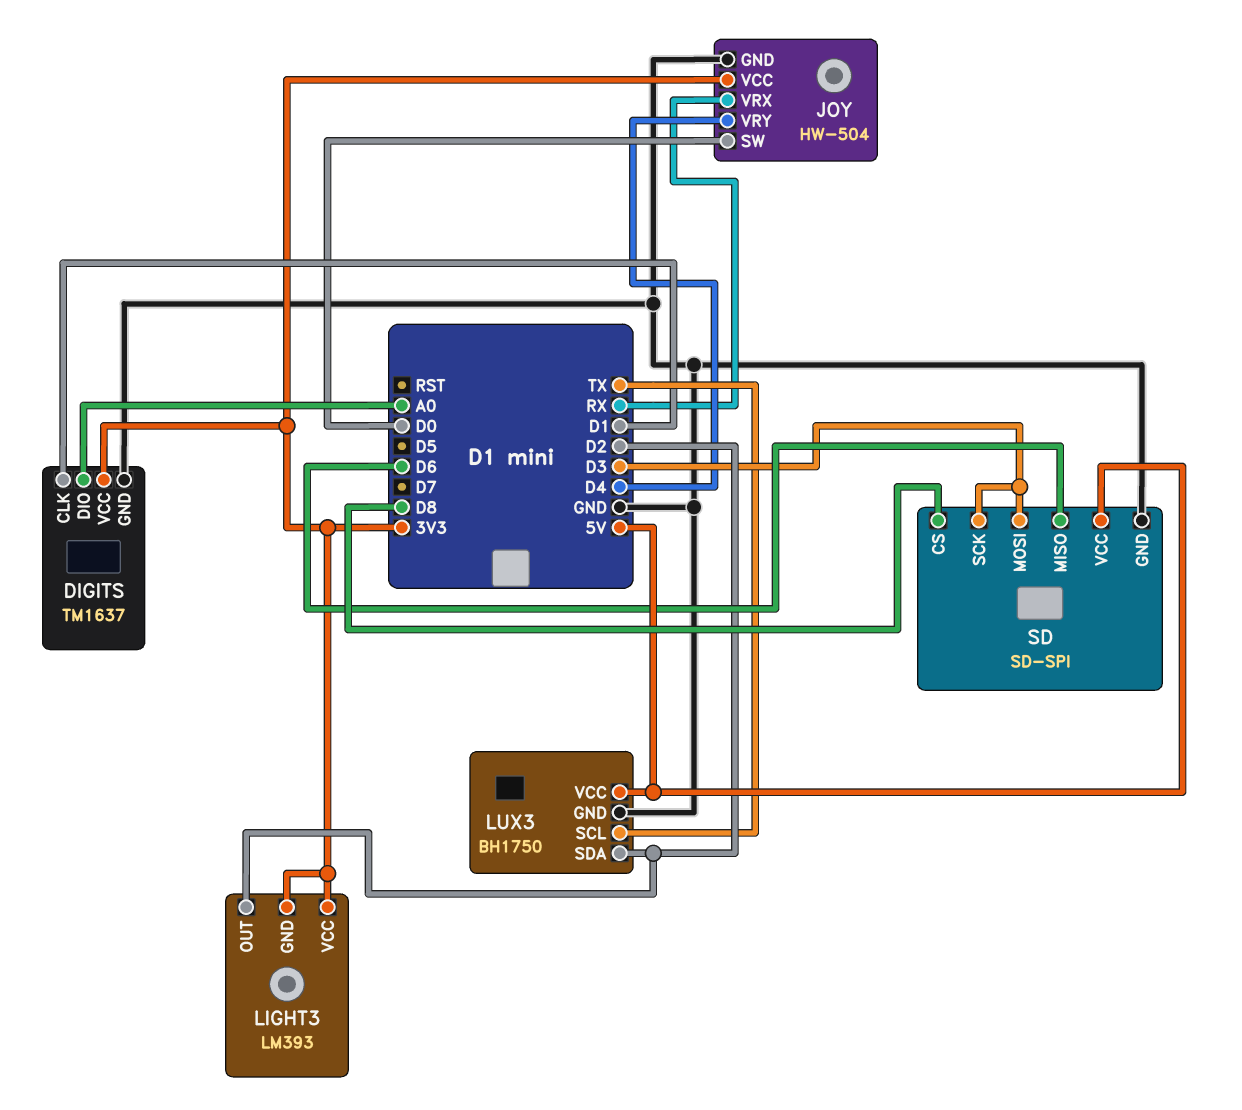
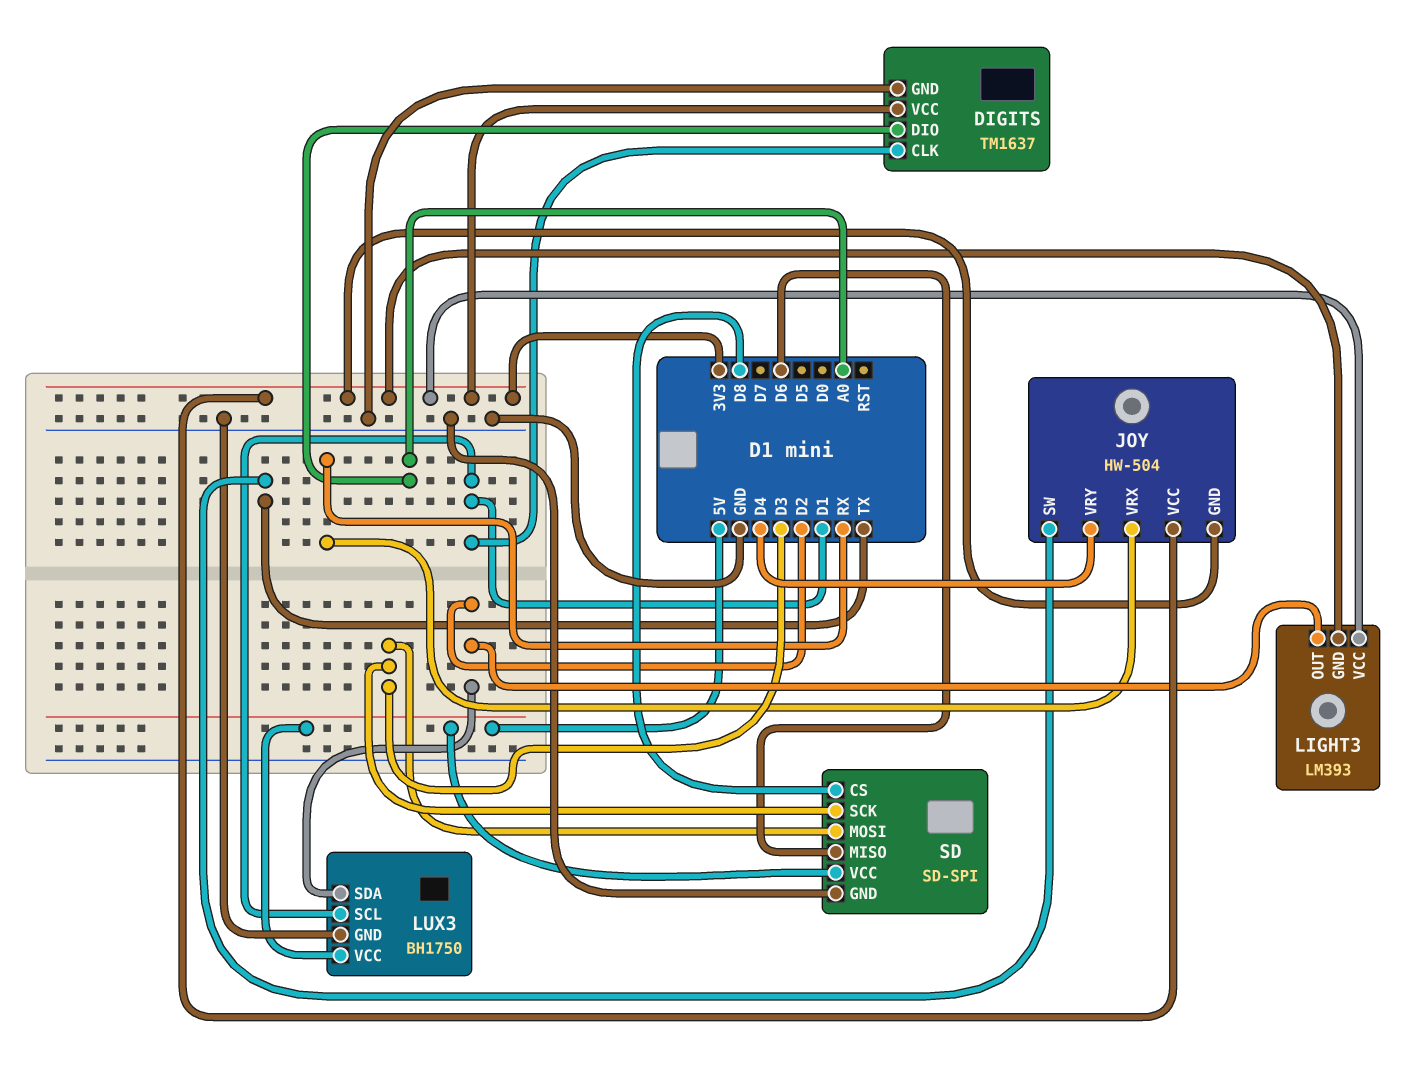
JOY pin GND: GND -> 3V3
JOY pin SW: D0 -> TX
LUX3 pin SCL: TX -> D1

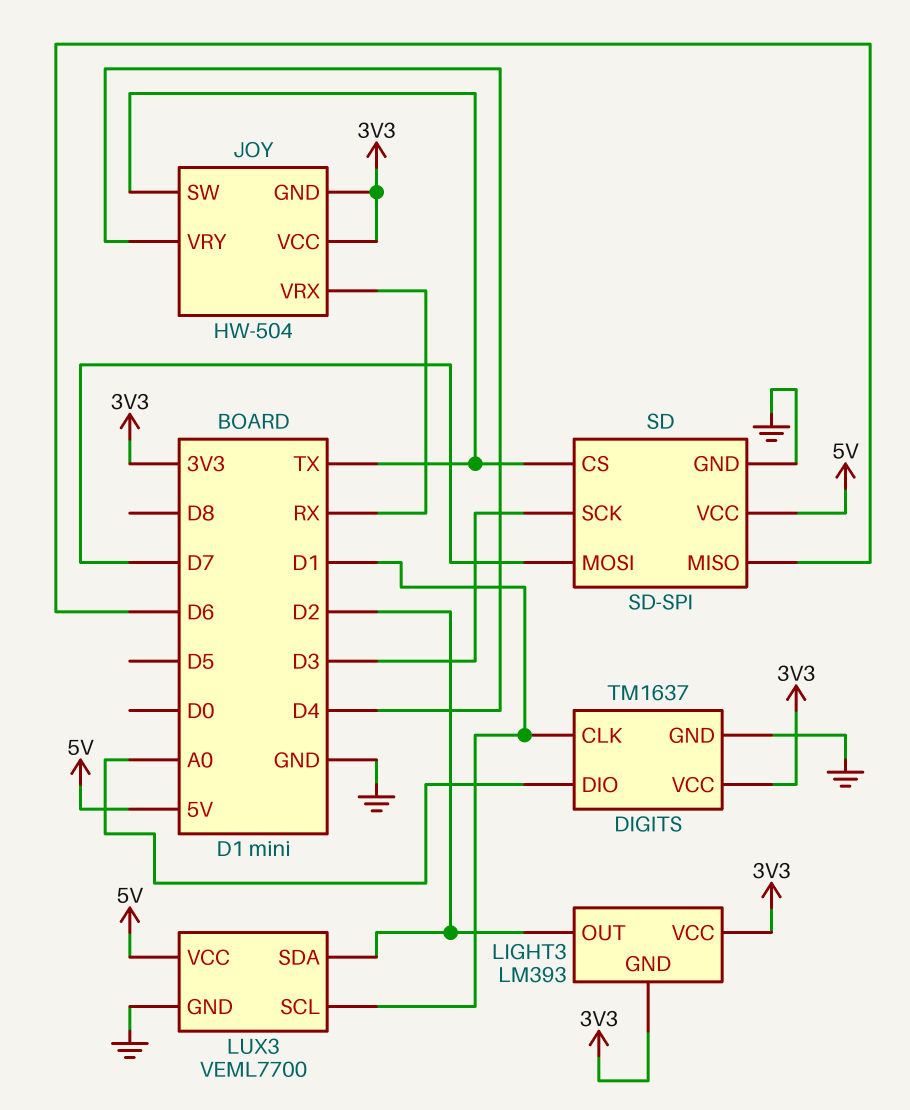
LUX3: BH1750 -> VEML7700
SD pin CS: D8 -> TX
SD pin MOSI: D3 -> D7

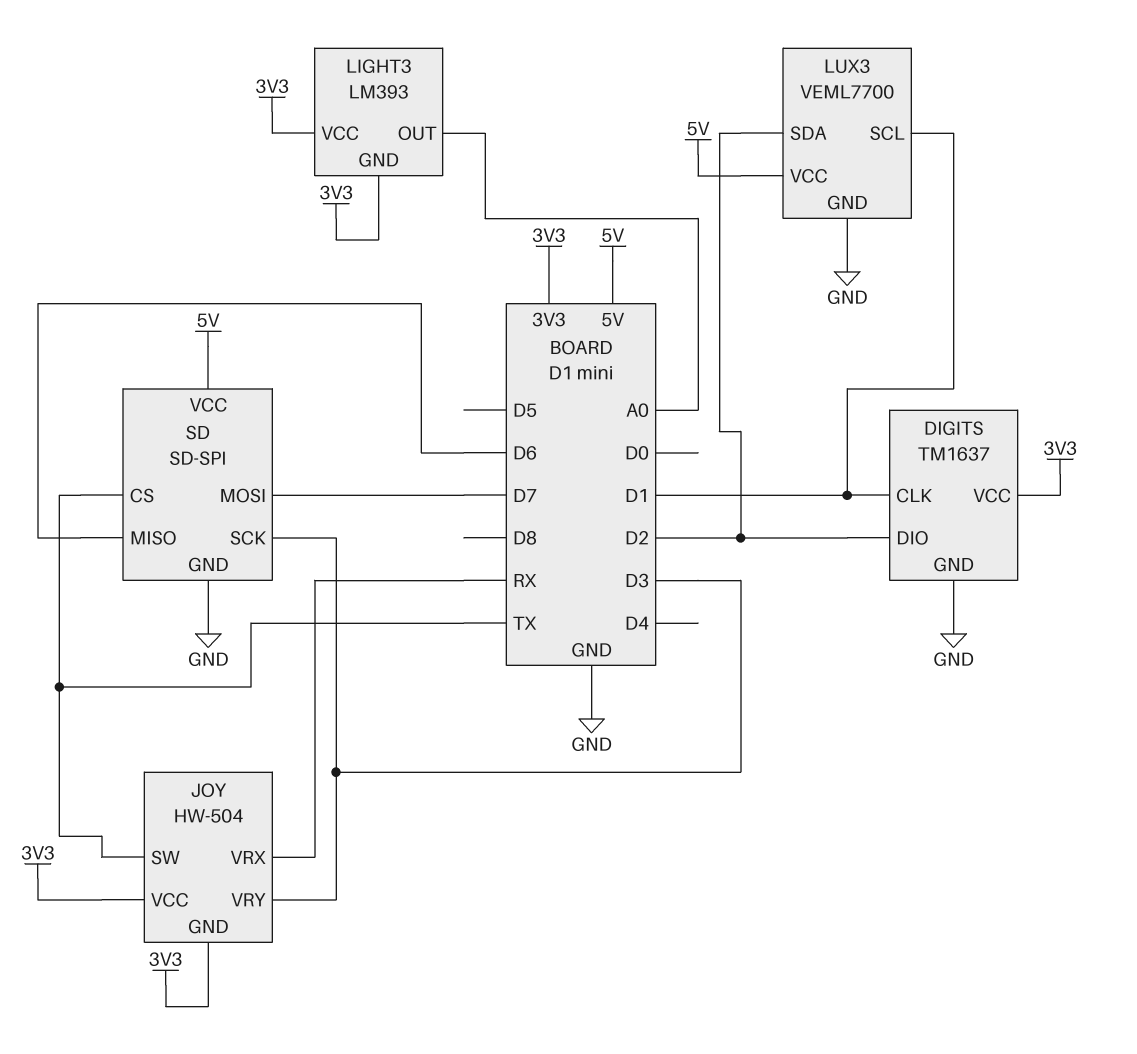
DIGITS pin DIO: A0 -> D2
JOY pin VRY: D4 -> D3
LIGHT3 pin OUT: D2 -> A0

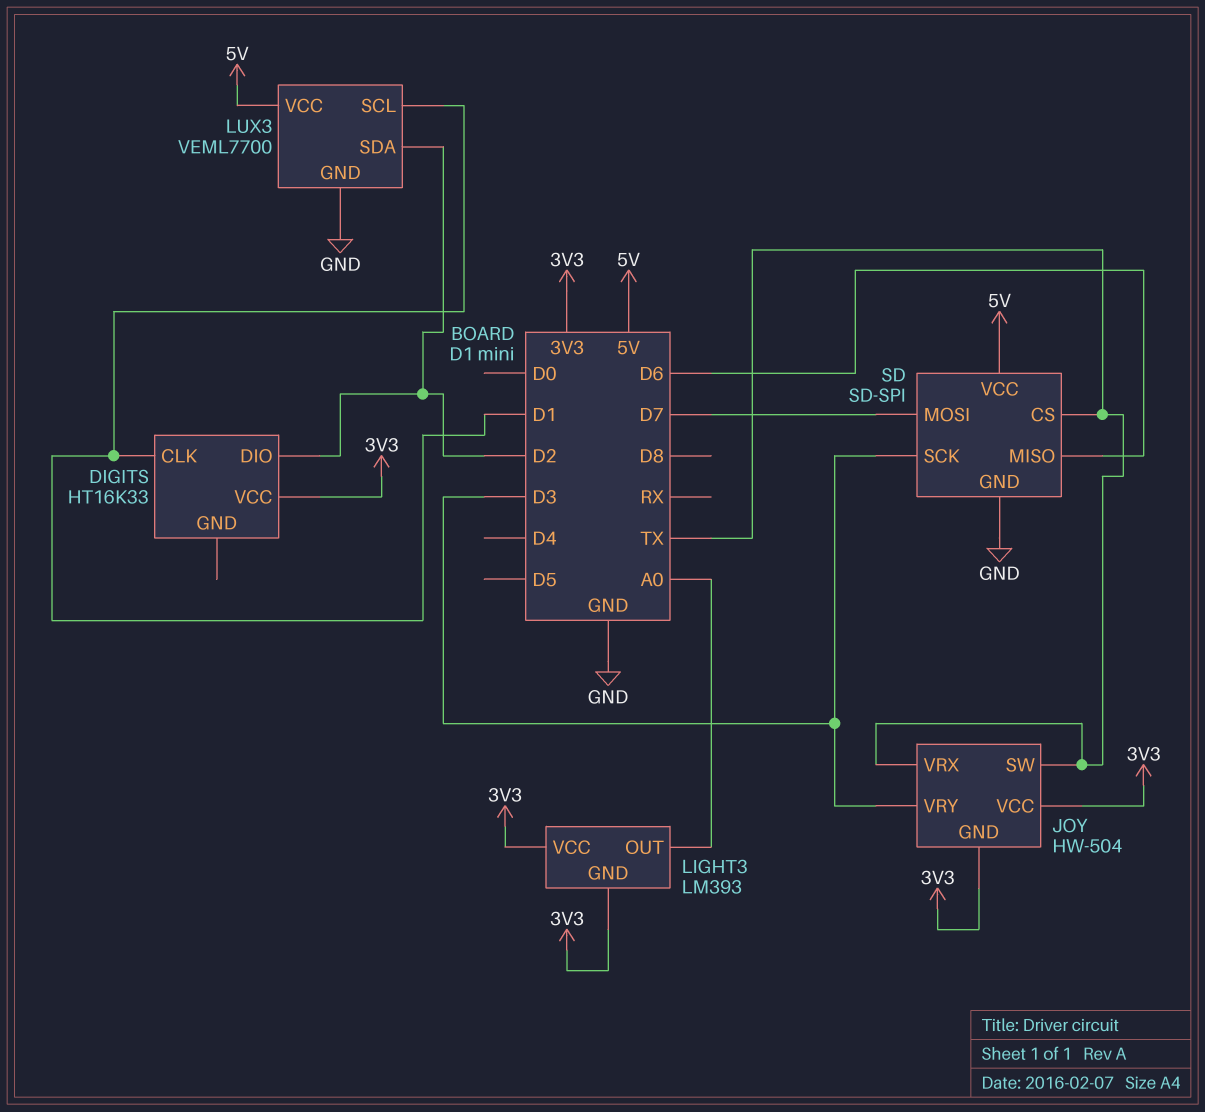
DIGITS: TM1637 -> HT16K33
DIGITS pin GND: GND -> none
JOY pin VRX: RX -> TX

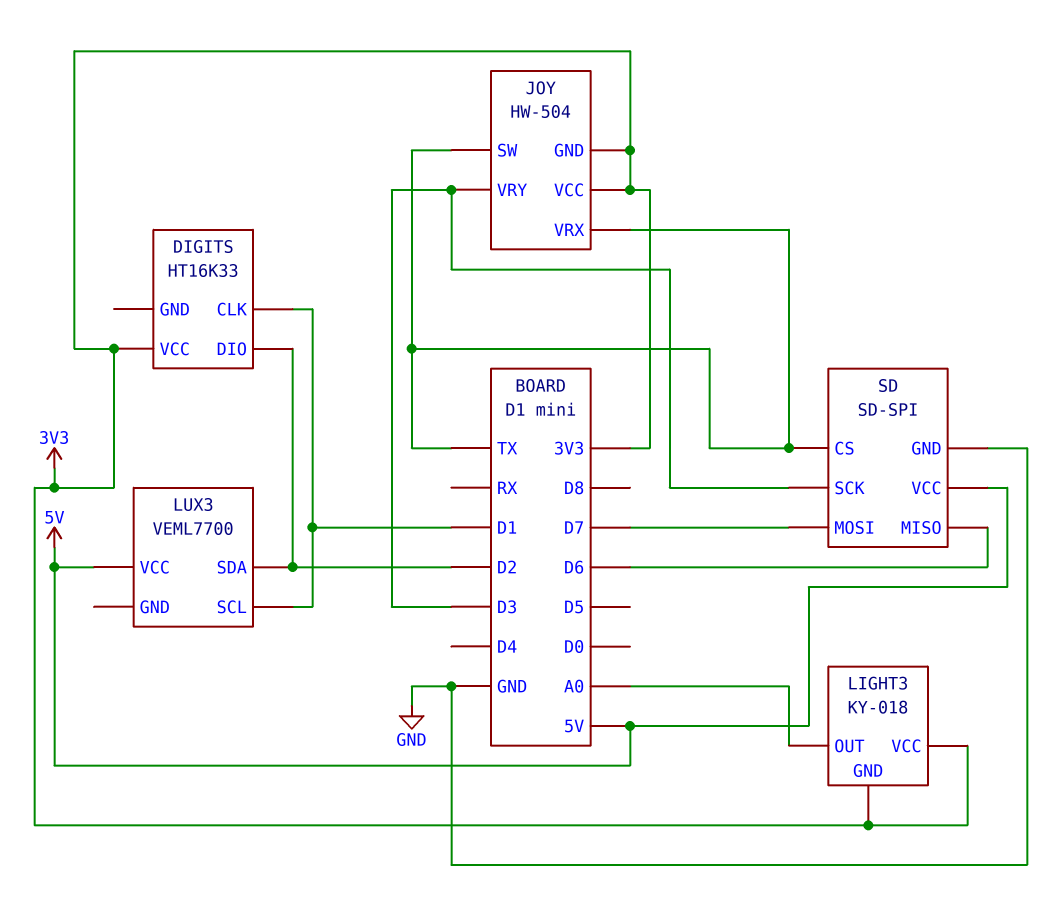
LIGHT3: LM393 -> KY-018
LUX3 pin GND: GND -> none

